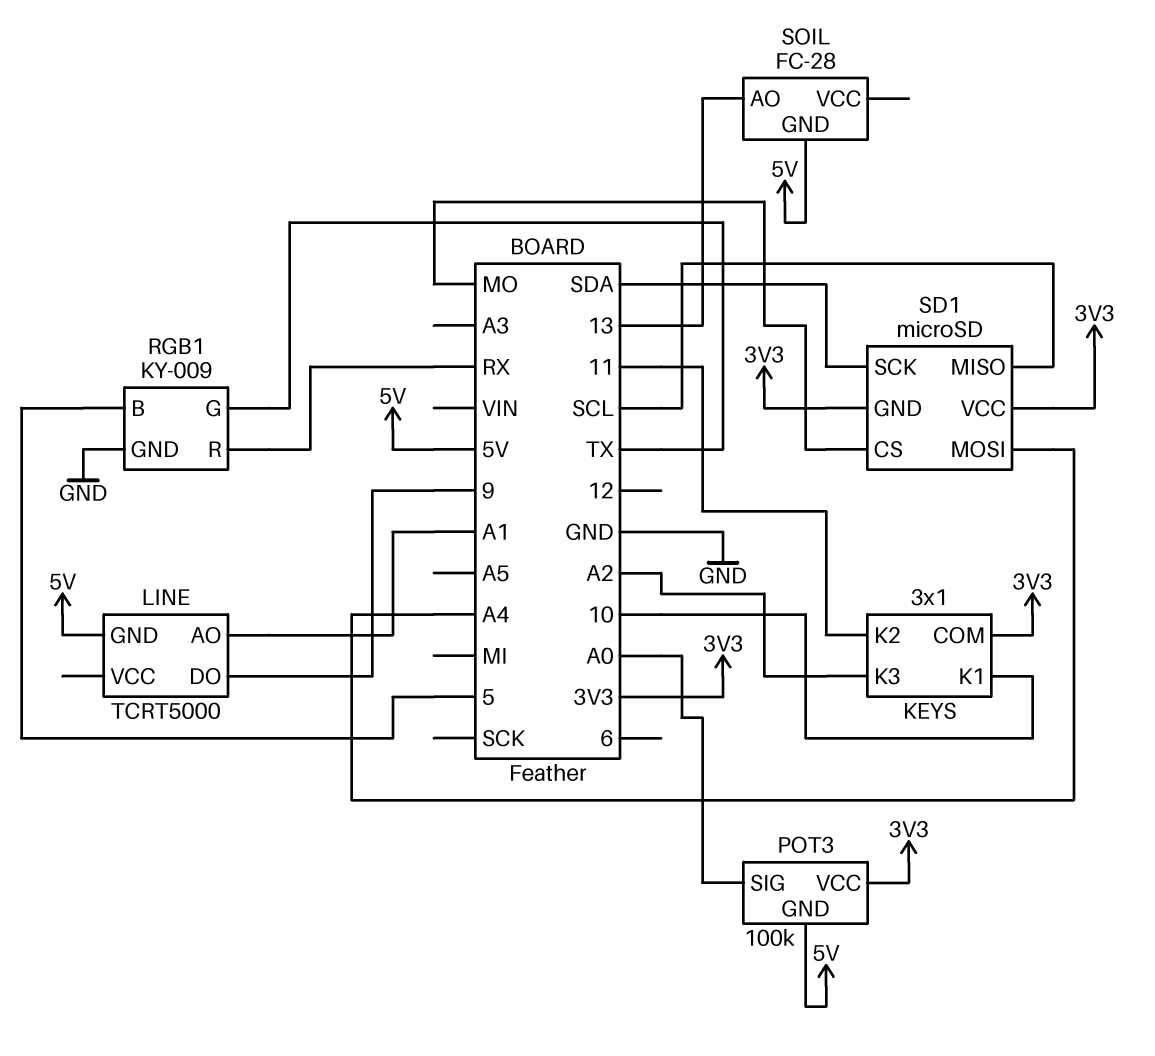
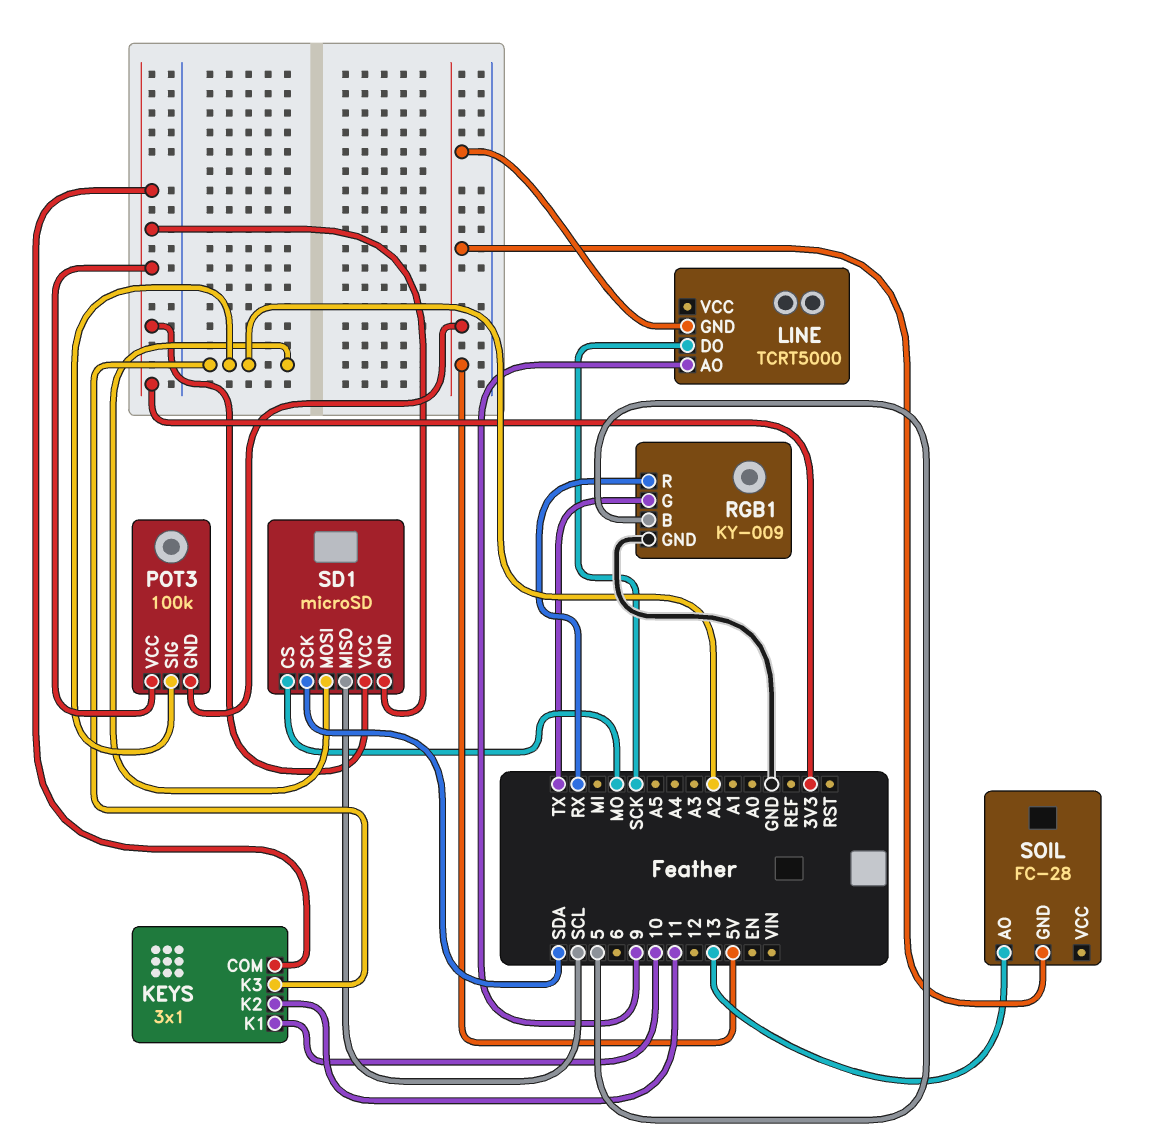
LINE pin AO: A1 -> 9
LINE pin DO: 9 -> SCK
POT3 pin SIG: A0 -> A2
SD1 pin MOSI: A4 -> A2

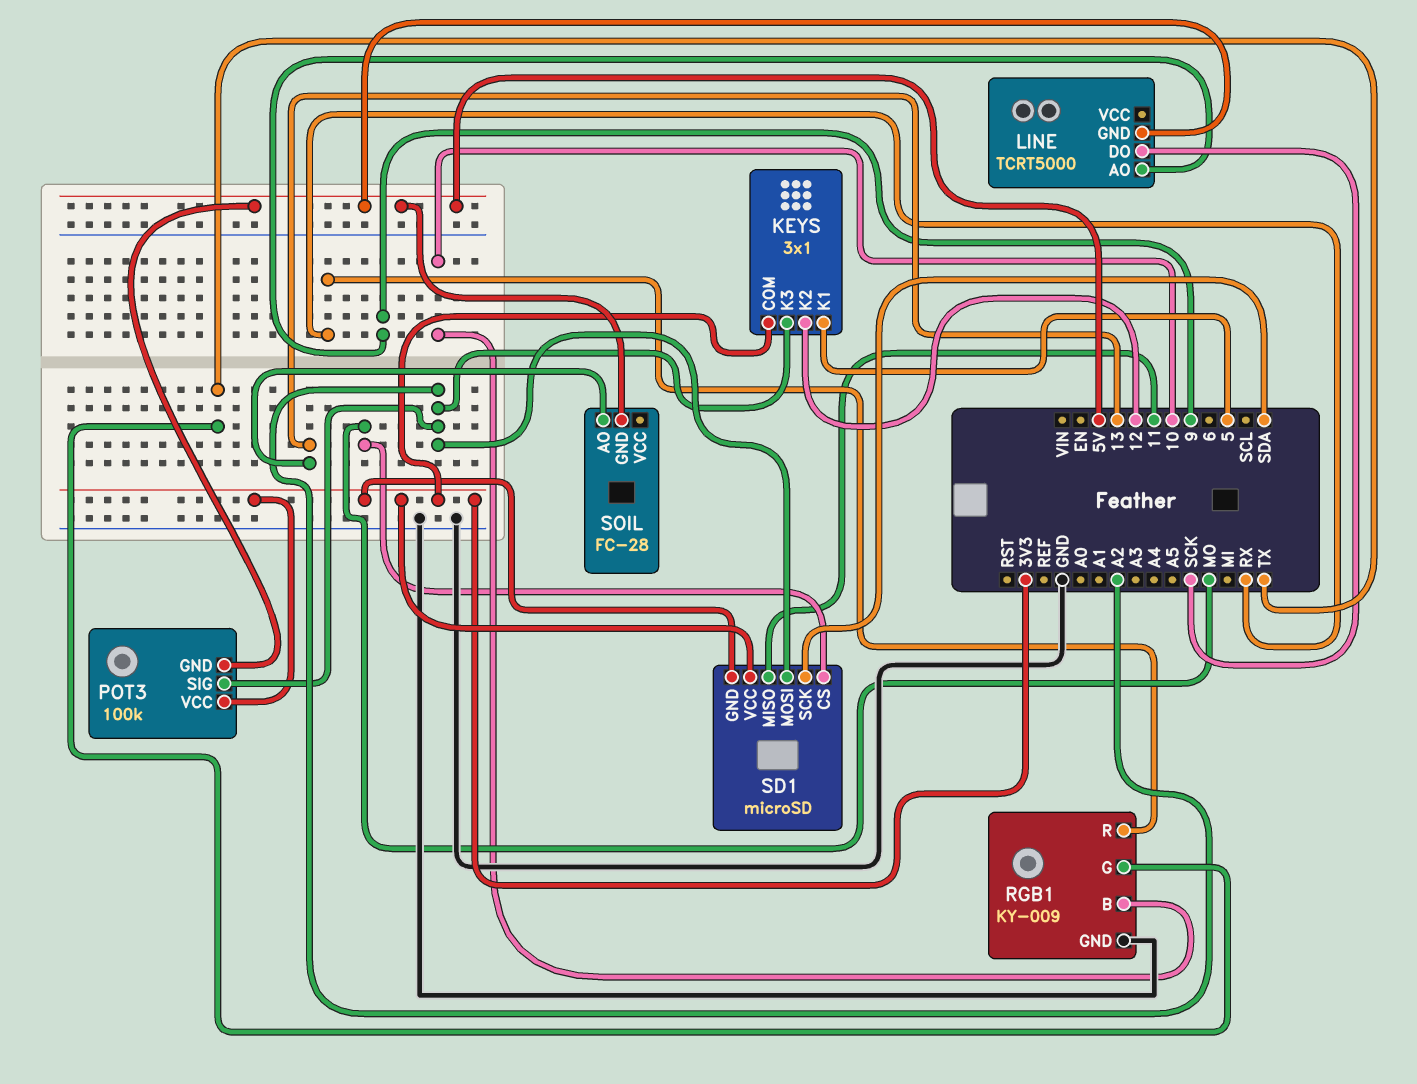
KEYS pin K1: 10 -> 5
KEYS pin K2: 11 -> 12
RGB1 pin B: 5 -> 10
SD1 pin MISO: SCL -> 11

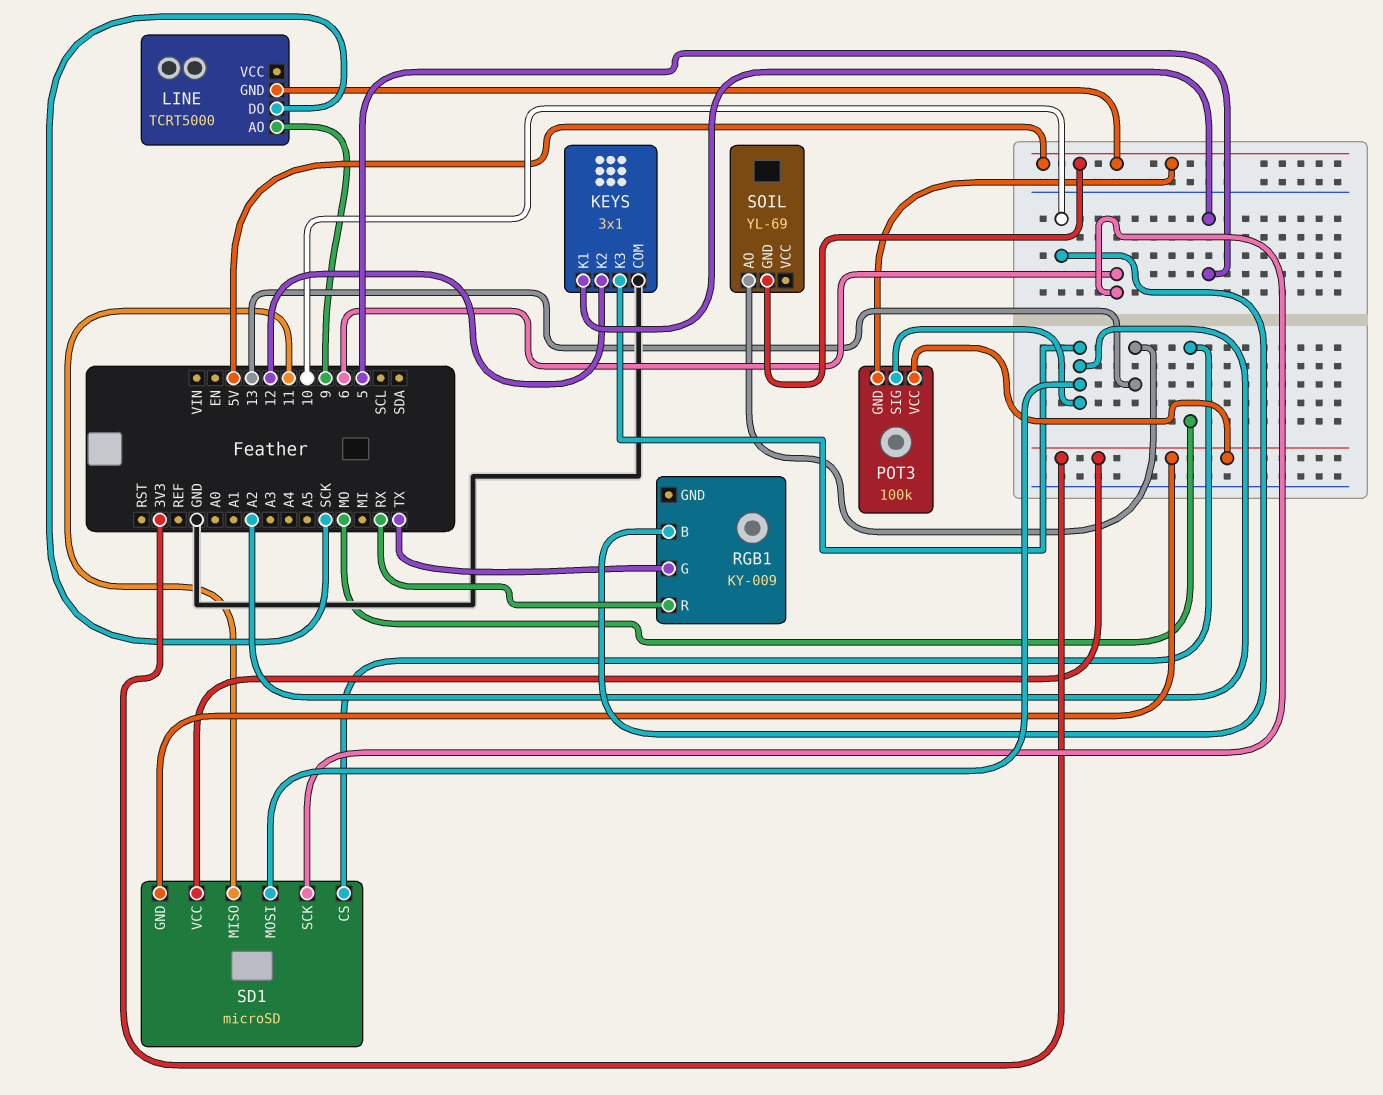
KEYS pin COM: 3V3 -> GND
RGB1 pin GND: GND -> none
SD1 pin SCK: SDA -> 6
SOIL: FC-28 -> YL-69

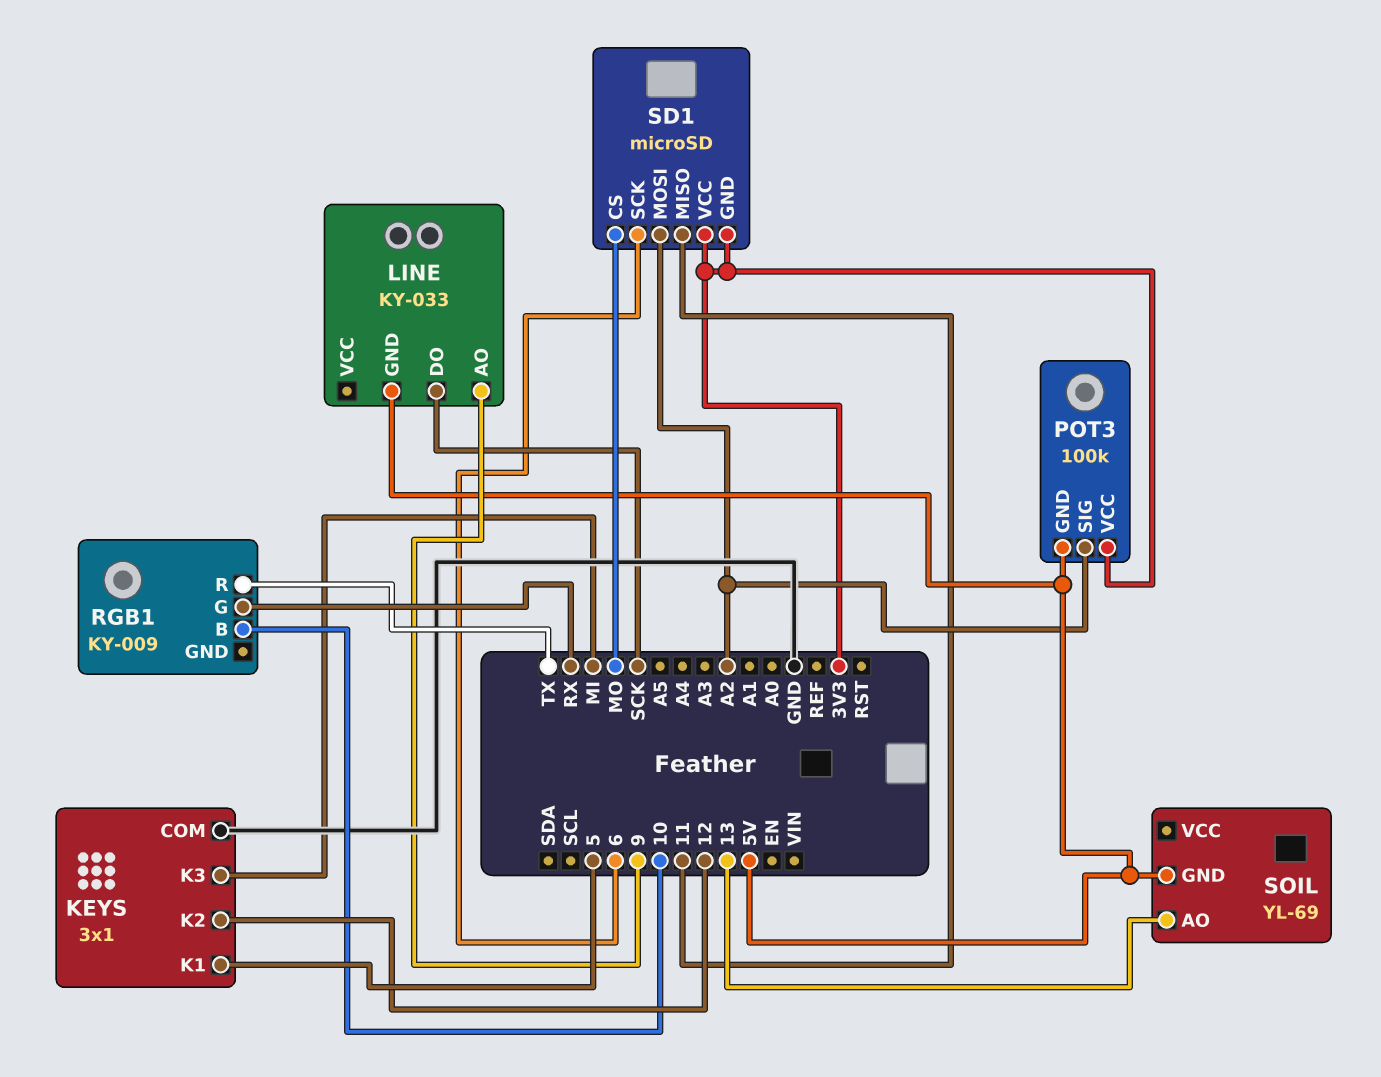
KEYS pin K3: A2 -> MI
LINE: TCRT5000 -> KY-033
RGB1 pin G: TX -> RX
RGB1 pin R: RX -> TX

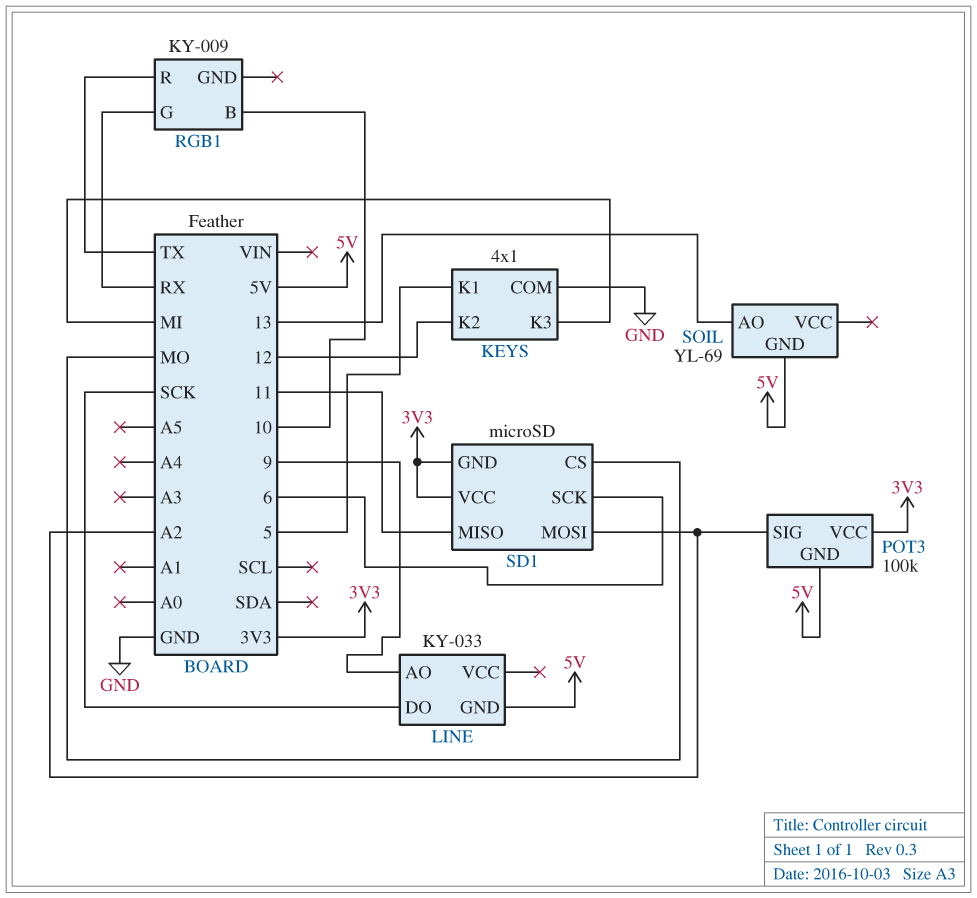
KEYS: 3x1 -> 4x1

